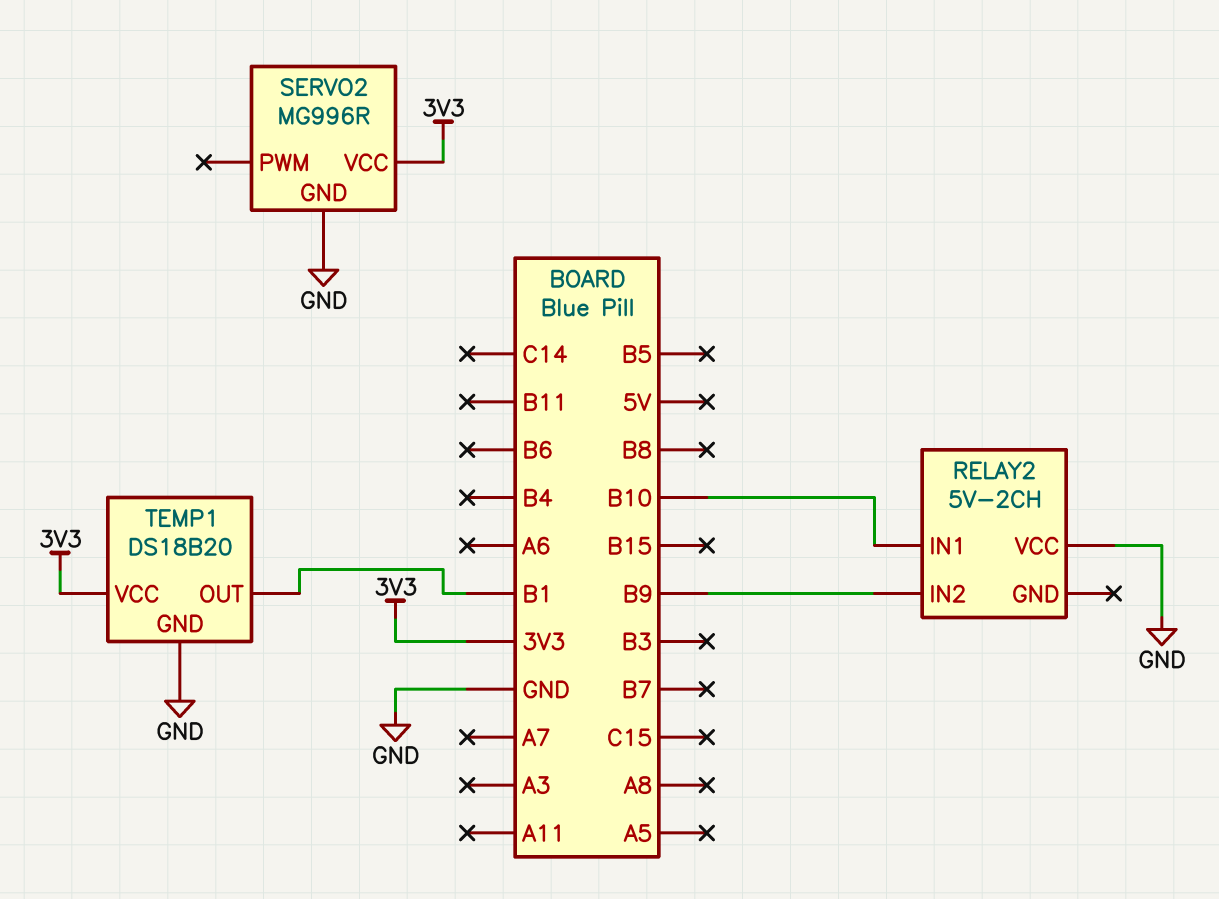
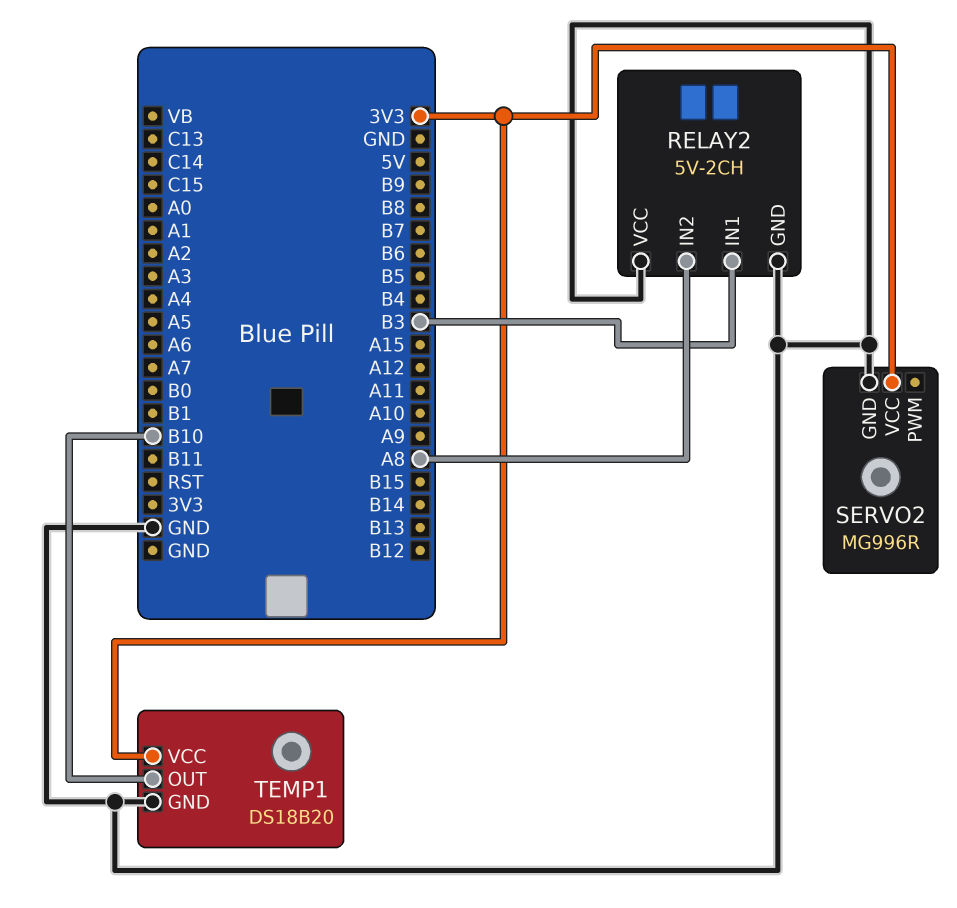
RELAY2 pin GND: none -> GND
RELAY2 pin IN1: B10 -> B3
RELAY2 pin IN2: B9 -> A8
TEMP1 pin OUT: B1 -> B10

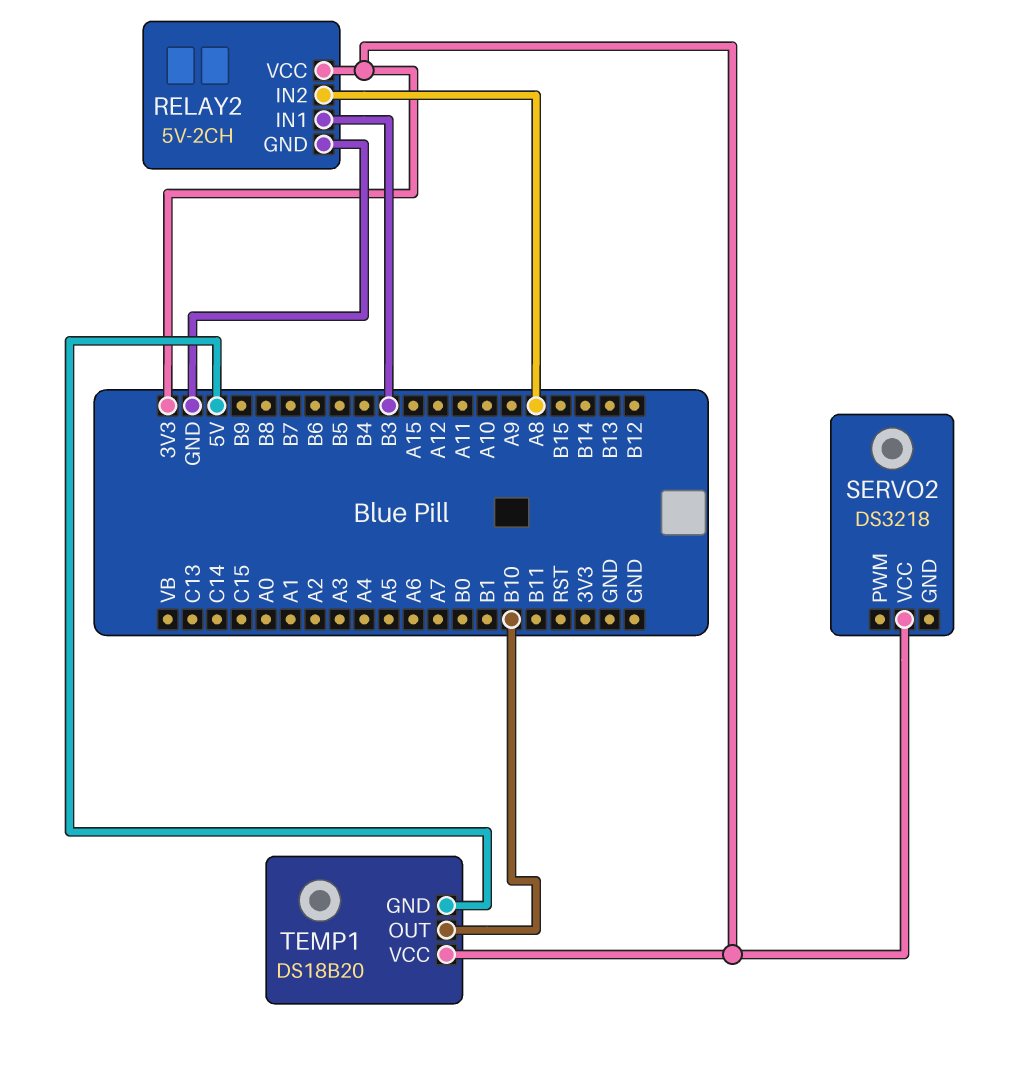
RELAY2 pin VCC: GND -> 3V3
SERVO2: MG996R -> DS3218
SERVO2 pin GND: GND -> none
TEMP1 pin GND: GND -> 5V

